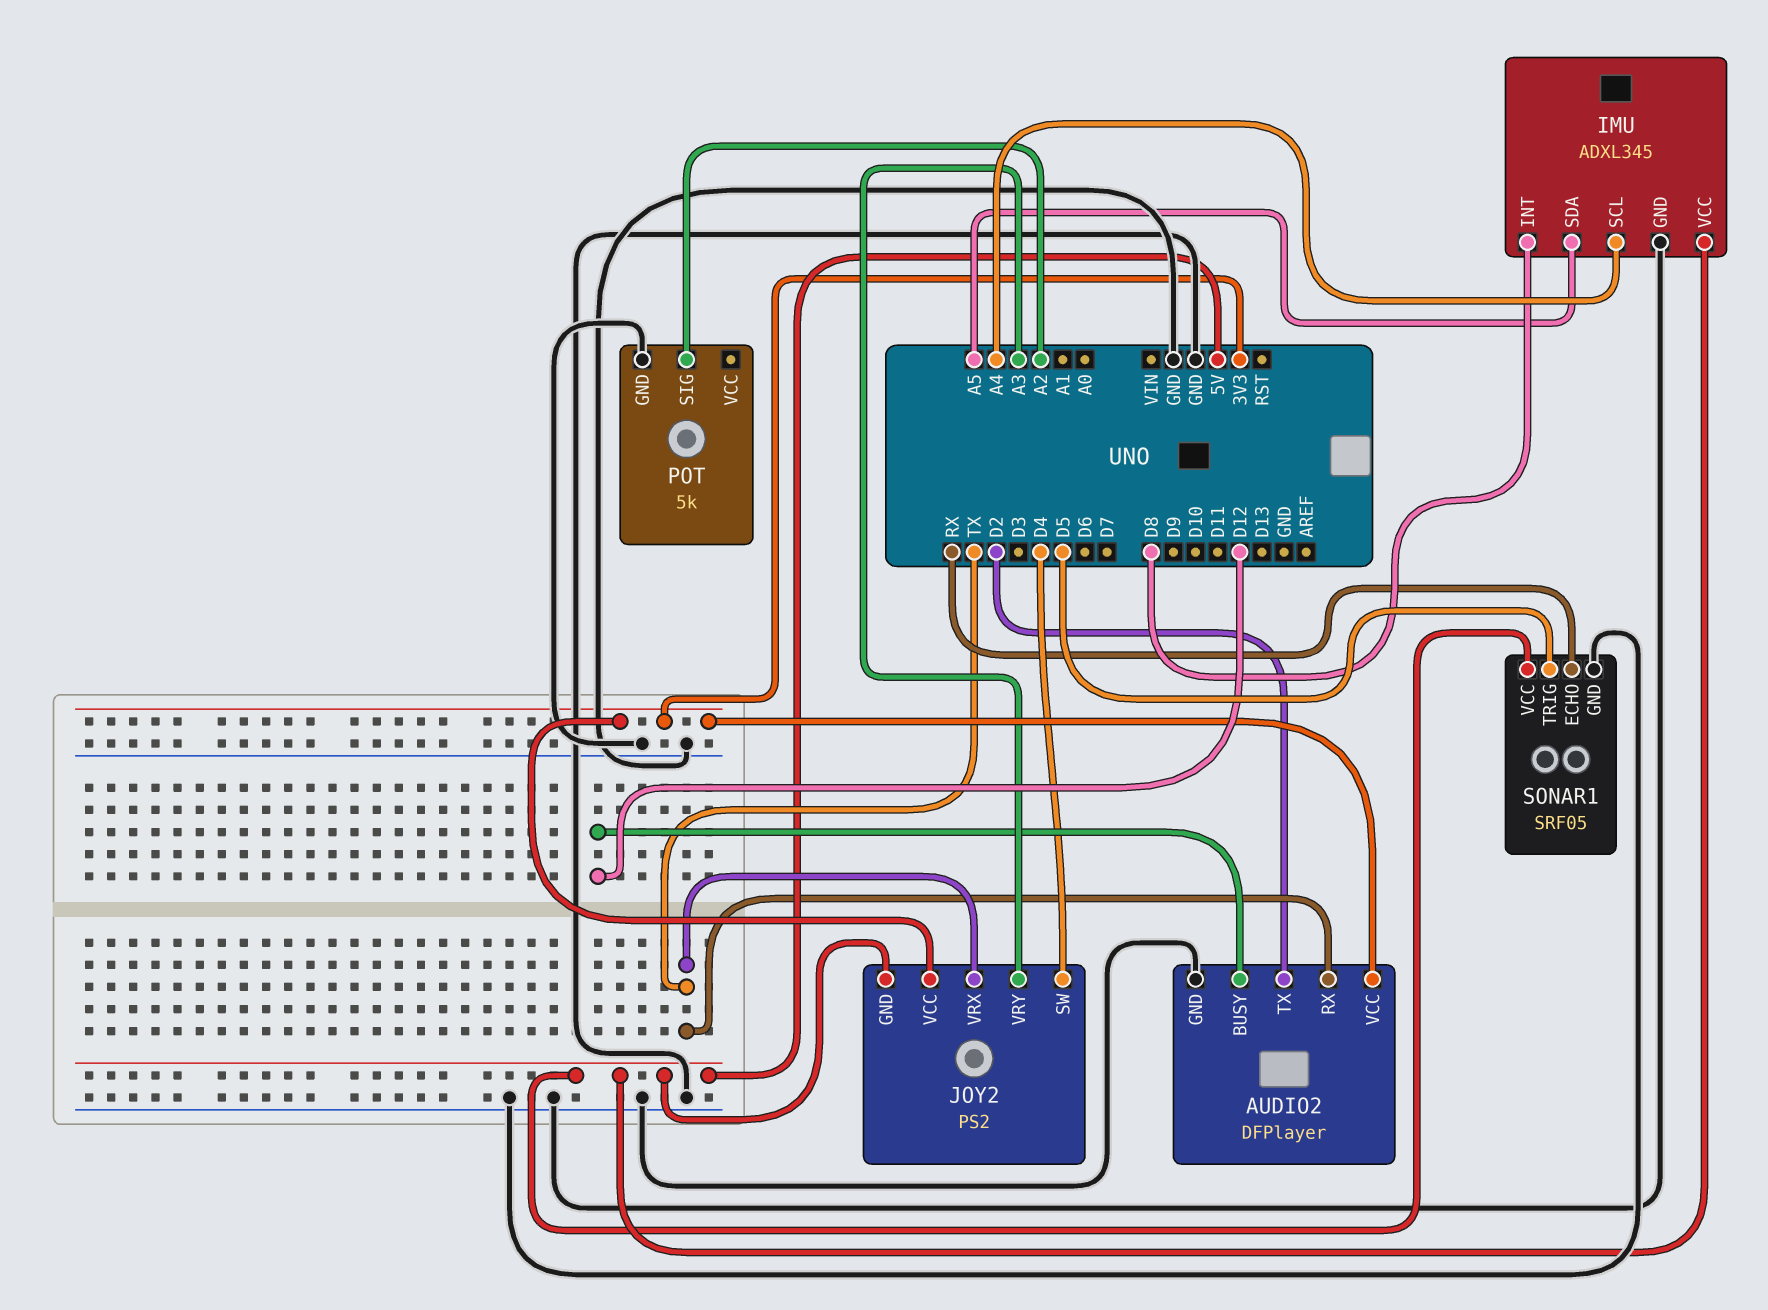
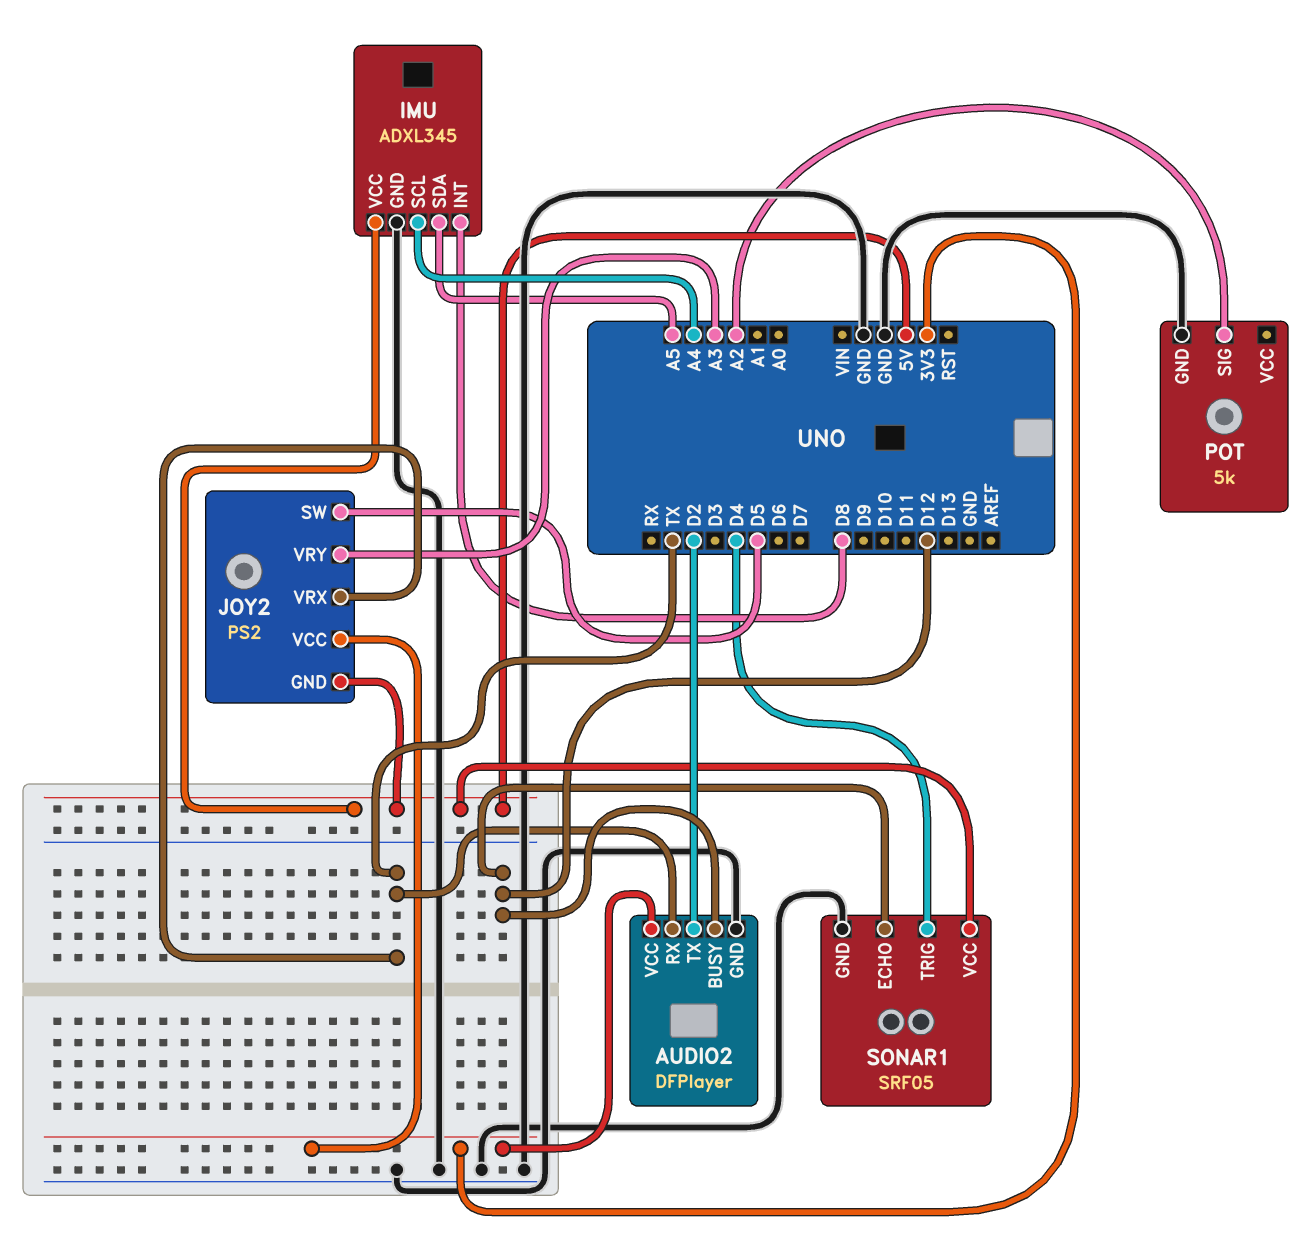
JOY2 pin SW: D4 -> D5
SONAR1 pin ECHO: RX -> D12
SONAR1 pin TRIG: D5 -> D4

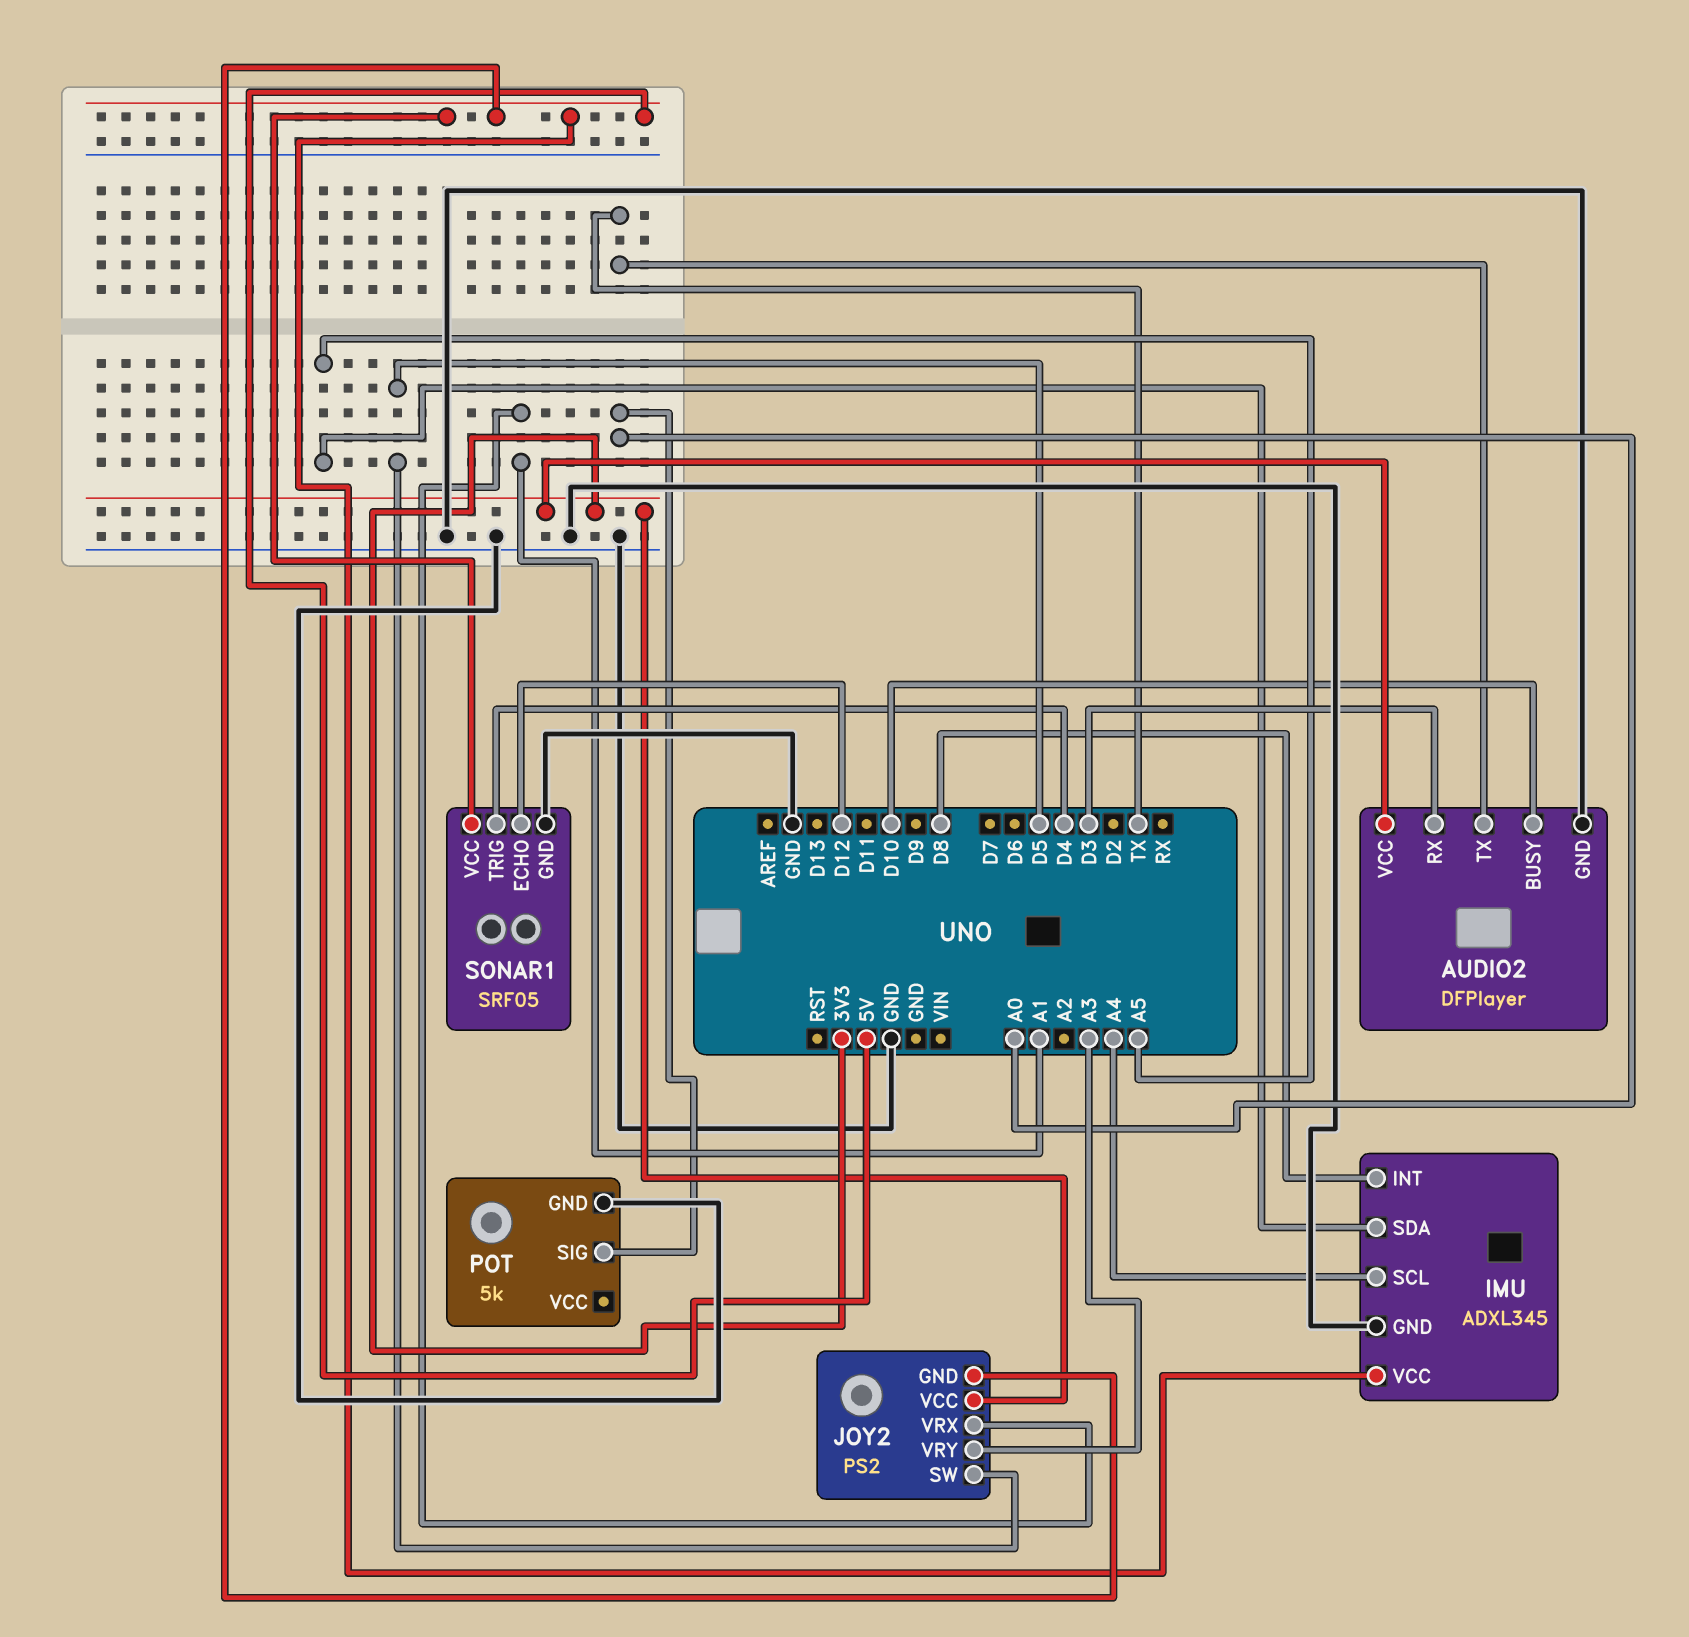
AUDIO2 pin BUSY: D12 -> D10
AUDIO2 pin RX: TX -> D3
AUDIO2 pin TX: D2 -> TX
JOY2 pin VRX: TX -> A1
POT pin SIG: A2 -> A0

